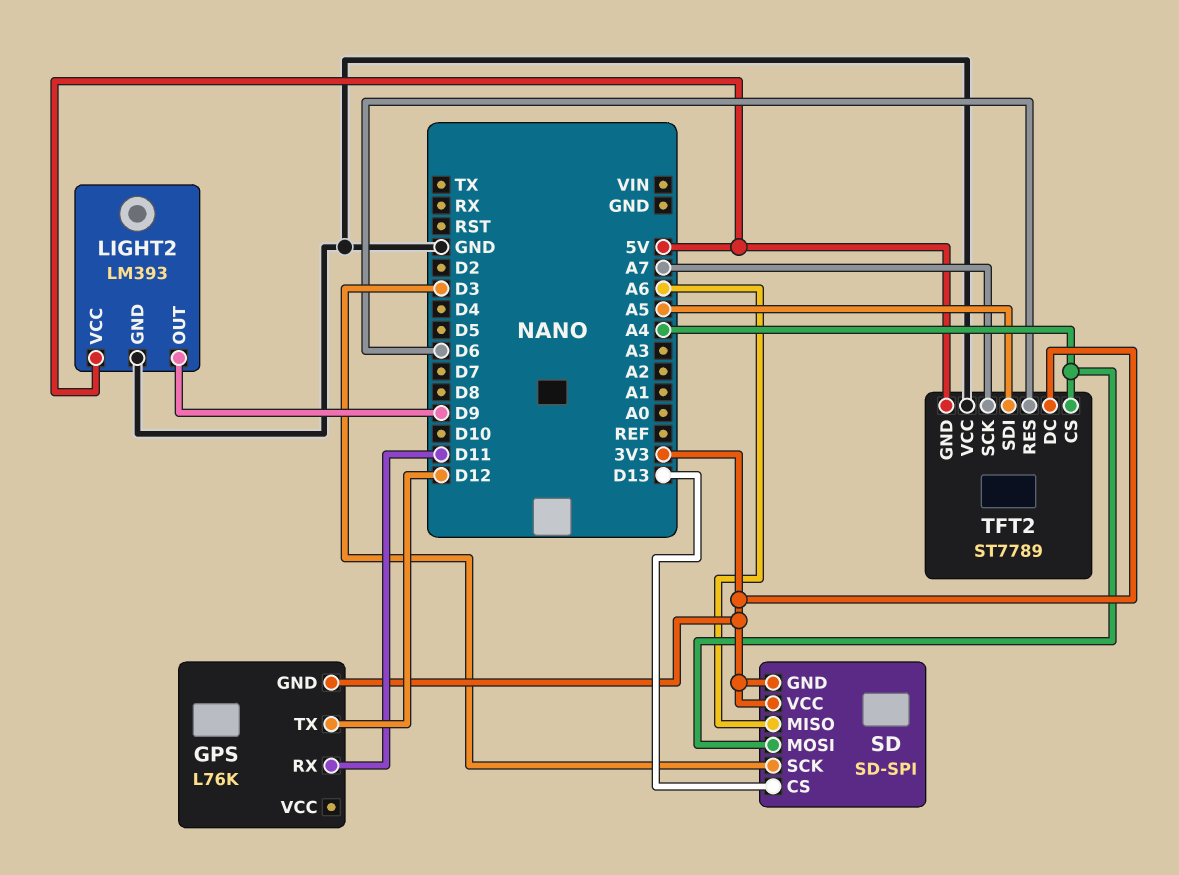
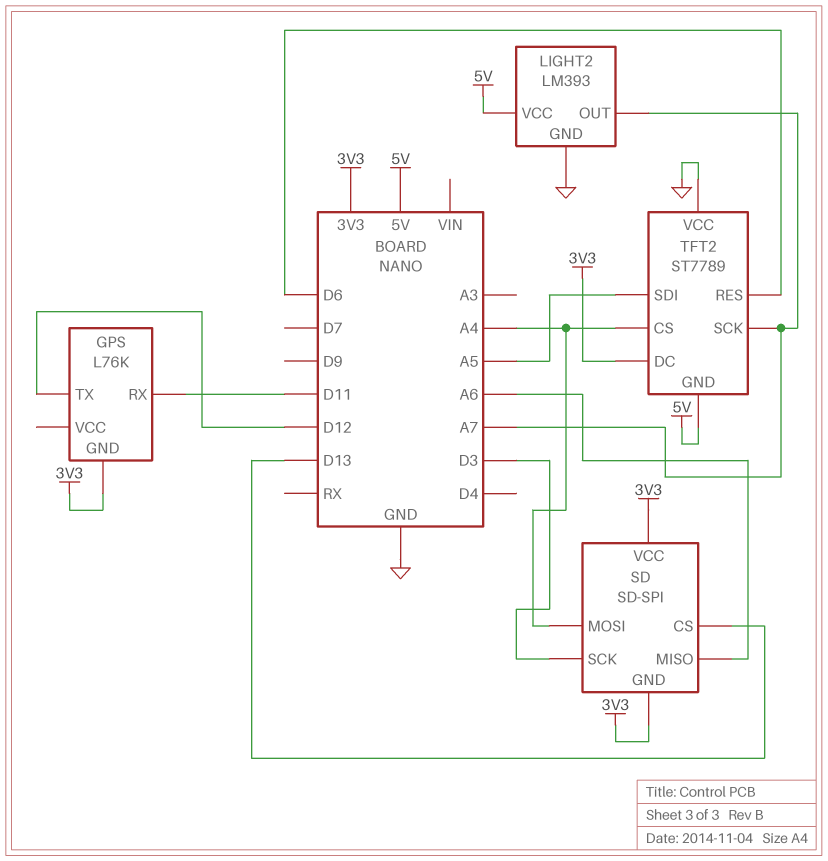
LIGHT2 pin OUT: D9 -> A7

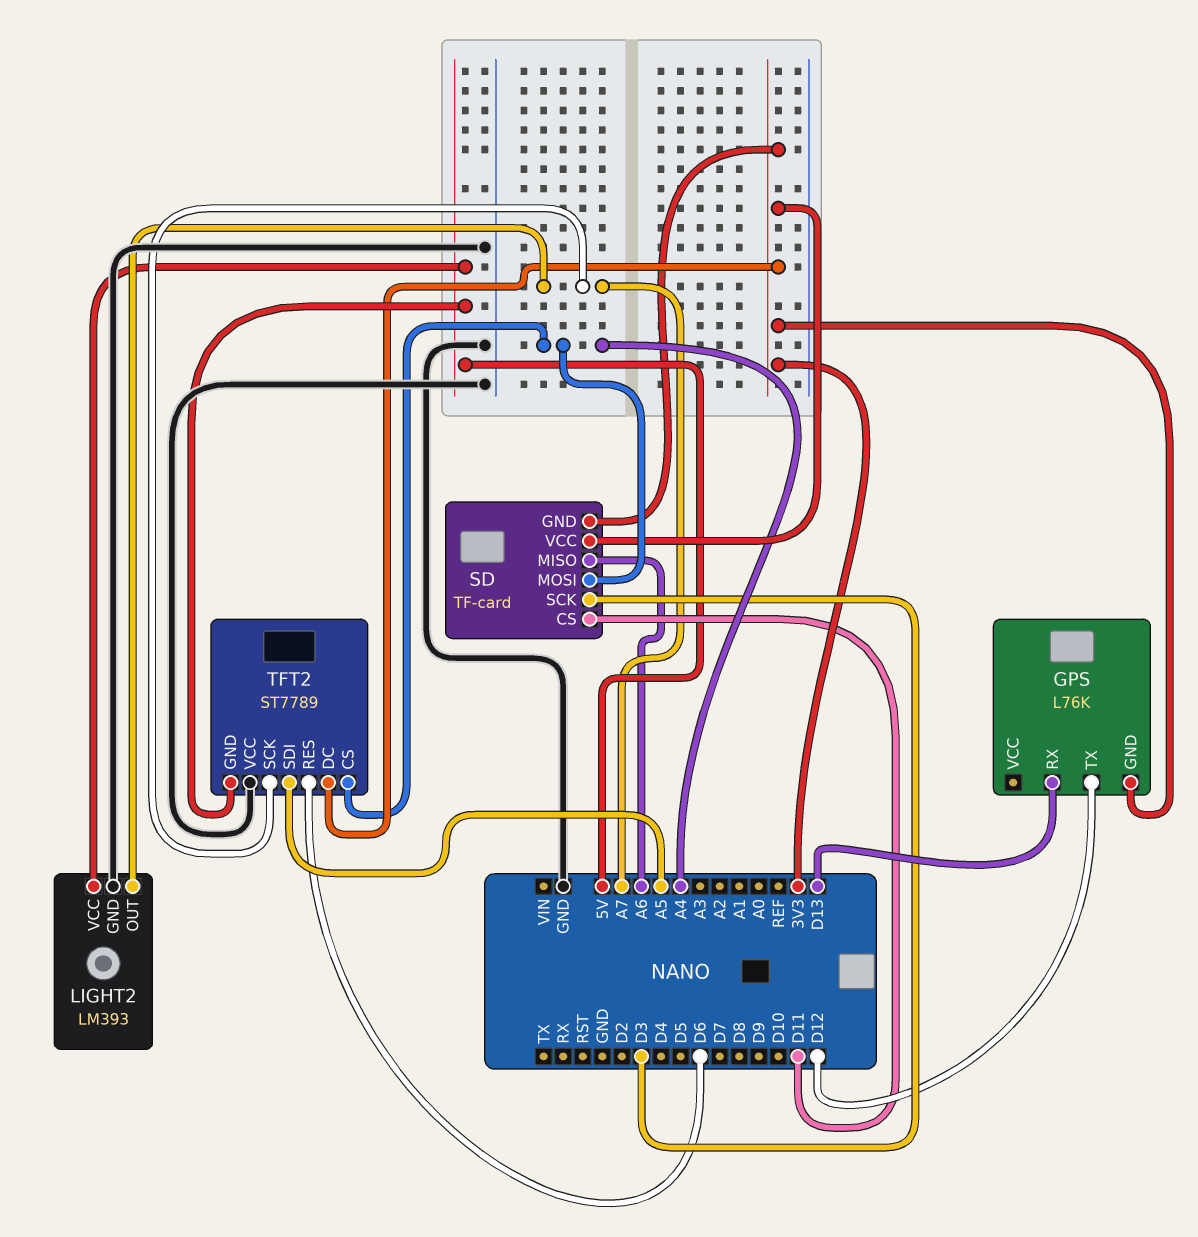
GPS pin RX: D11 -> D13
SD: SD-SPI -> TF-card
SD pin CS: D13 -> D11

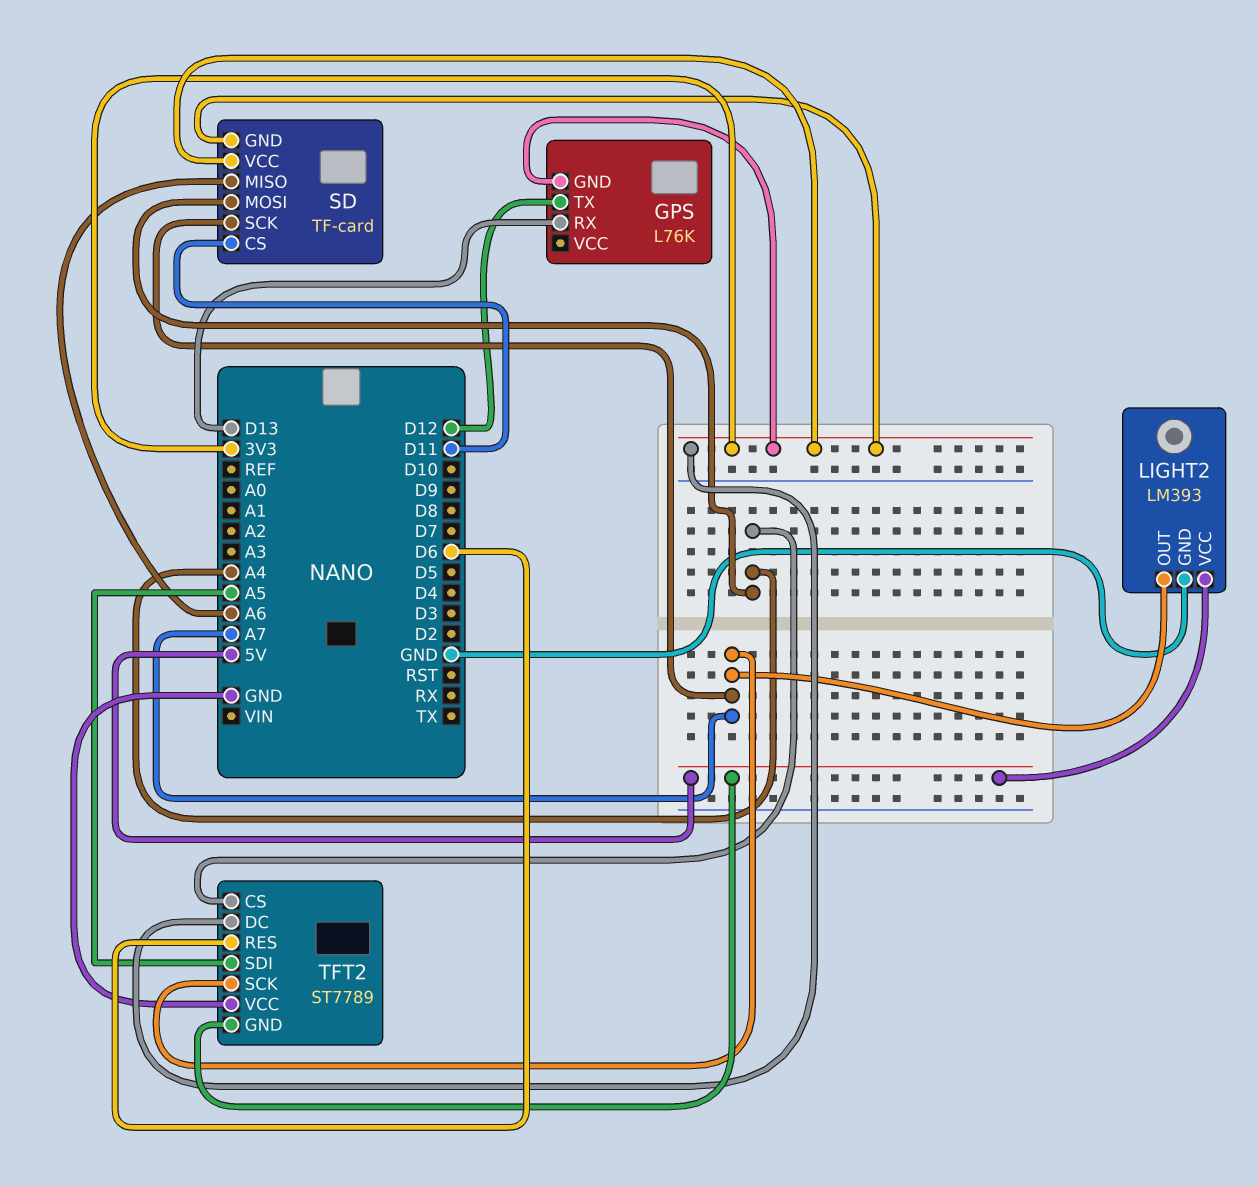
SD pin SCK: D3 -> A7

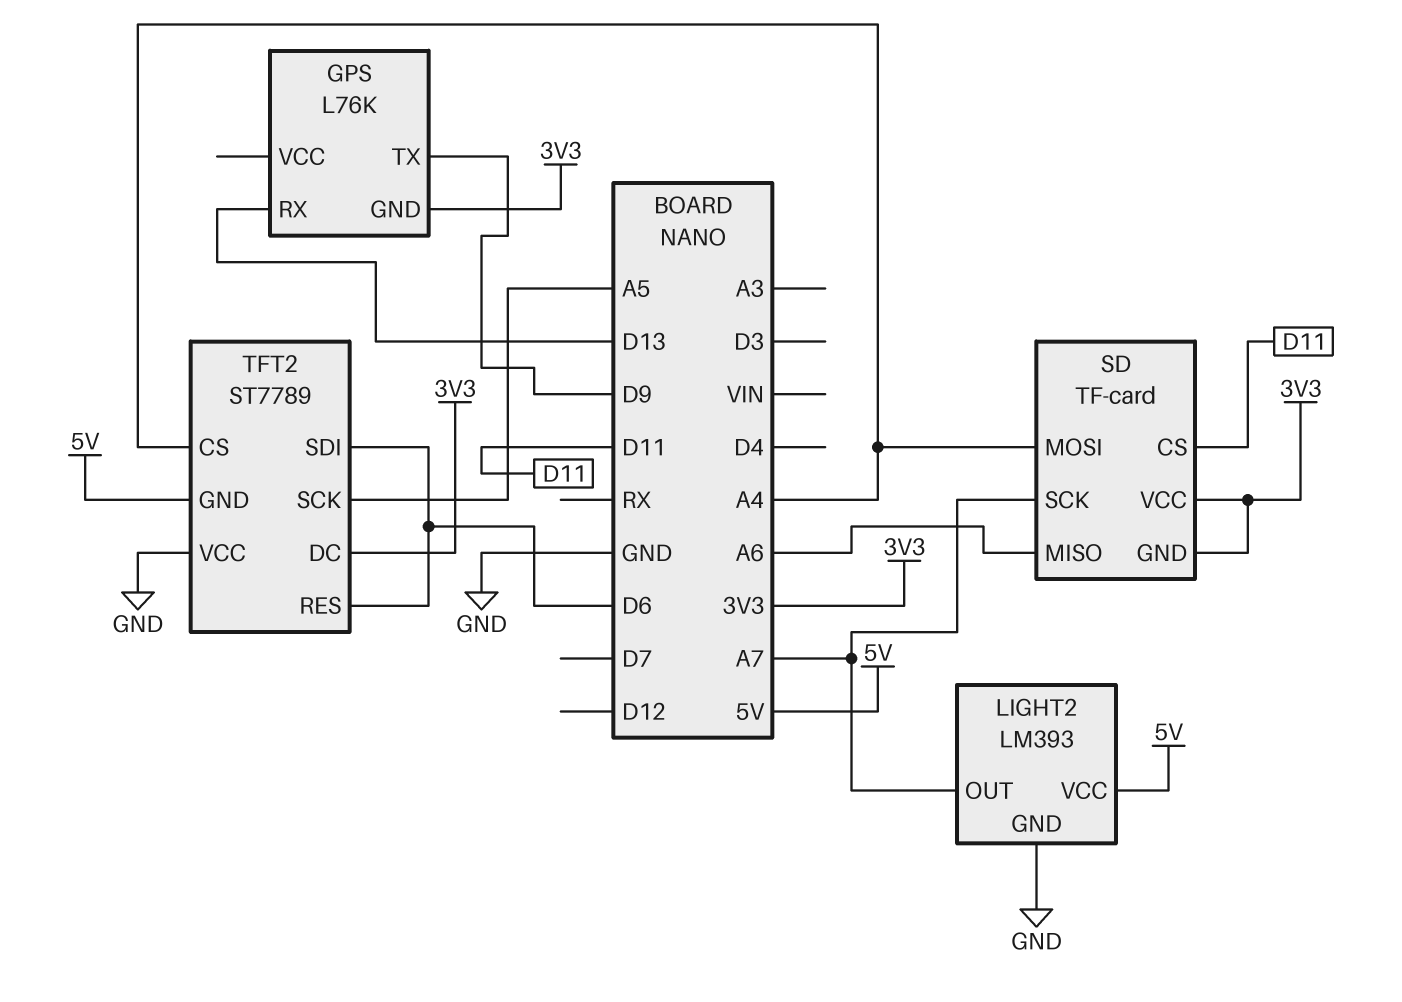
GPS pin TX: D12 -> D9
TFT2 pin SCK: A7 -> A5
TFT2 pin SDI: A5 -> D6

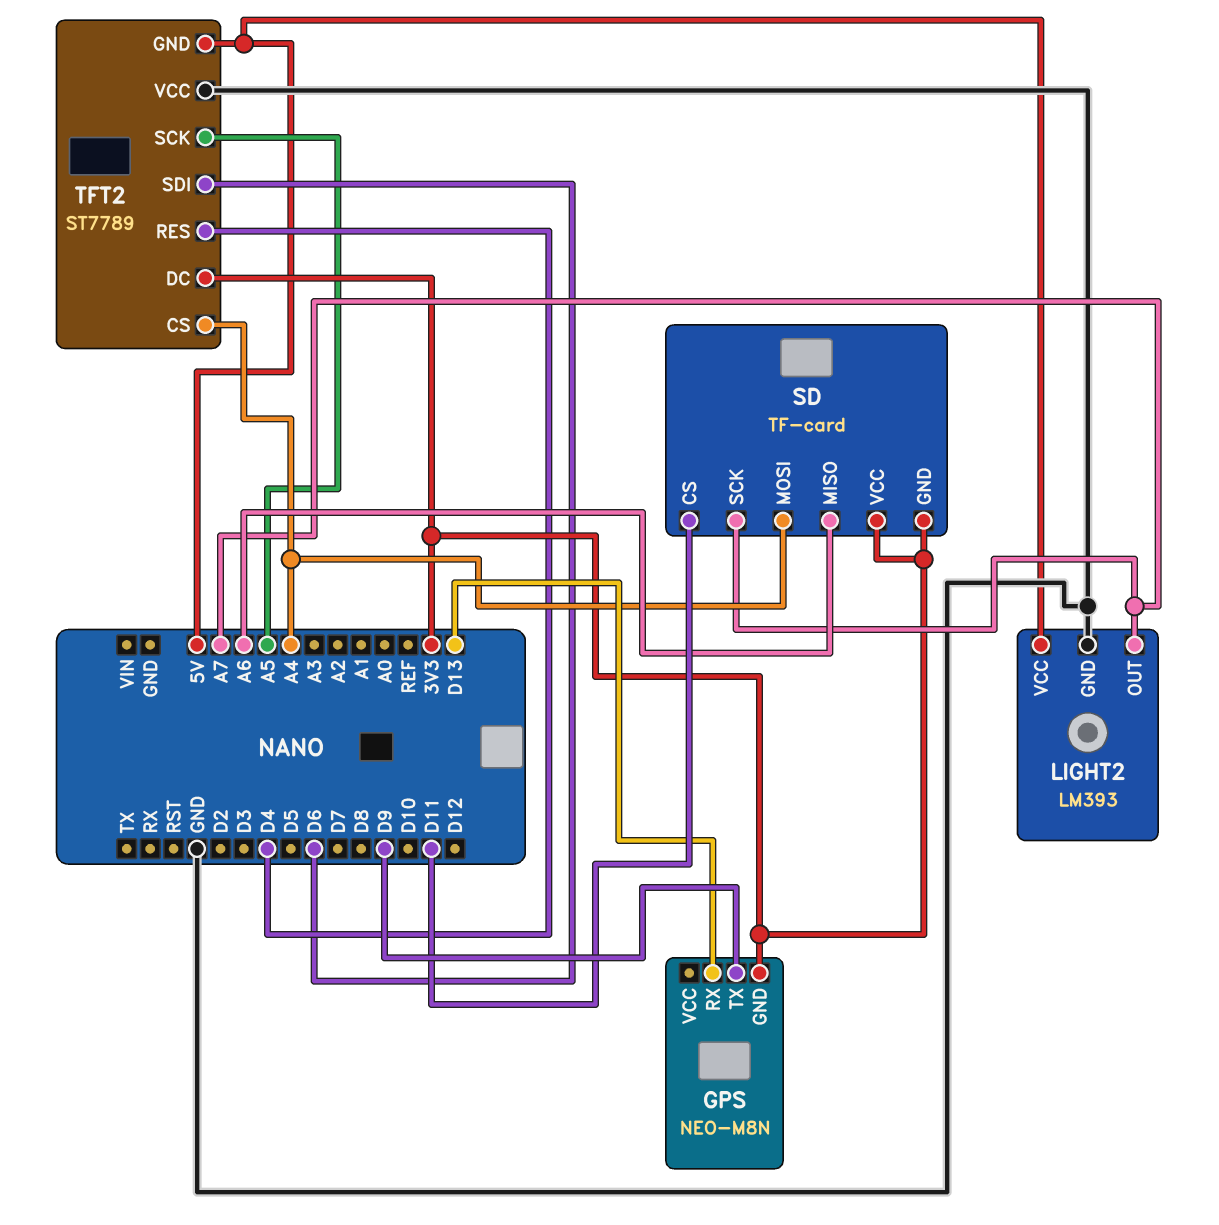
GPS: L76K -> NEO-M8N
TFT2 pin RES: D6 -> D4

